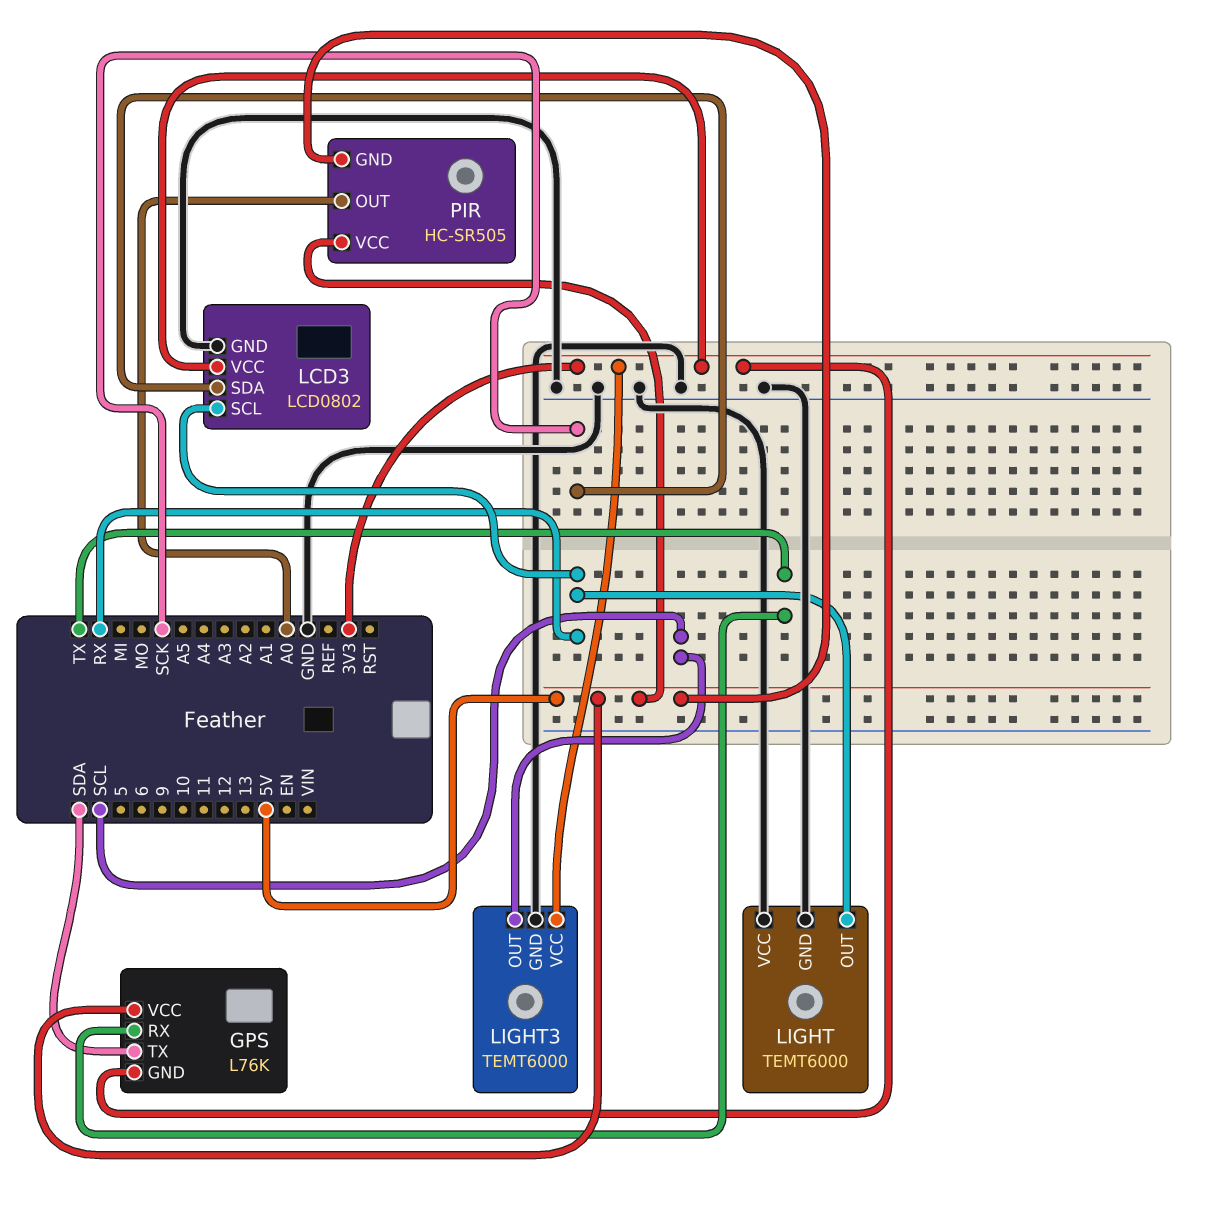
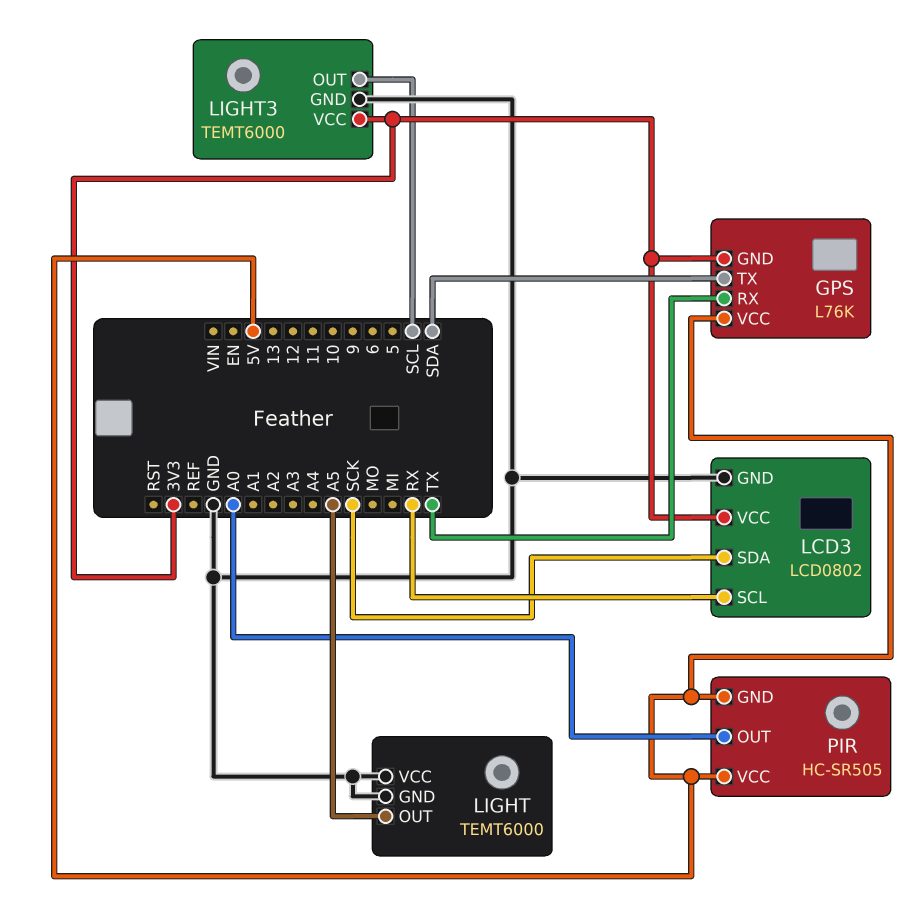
LIGHT pin OUT: RX -> A5

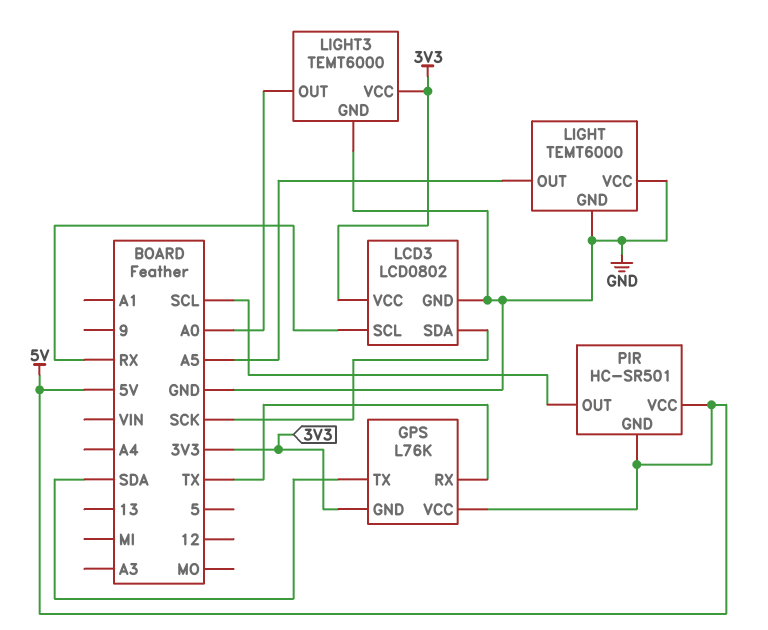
LIGHT3 pin OUT: SCL -> A0
PIR: HC-SR505 -> HC-SR501
PIR pin OUT: A0 -> SCL

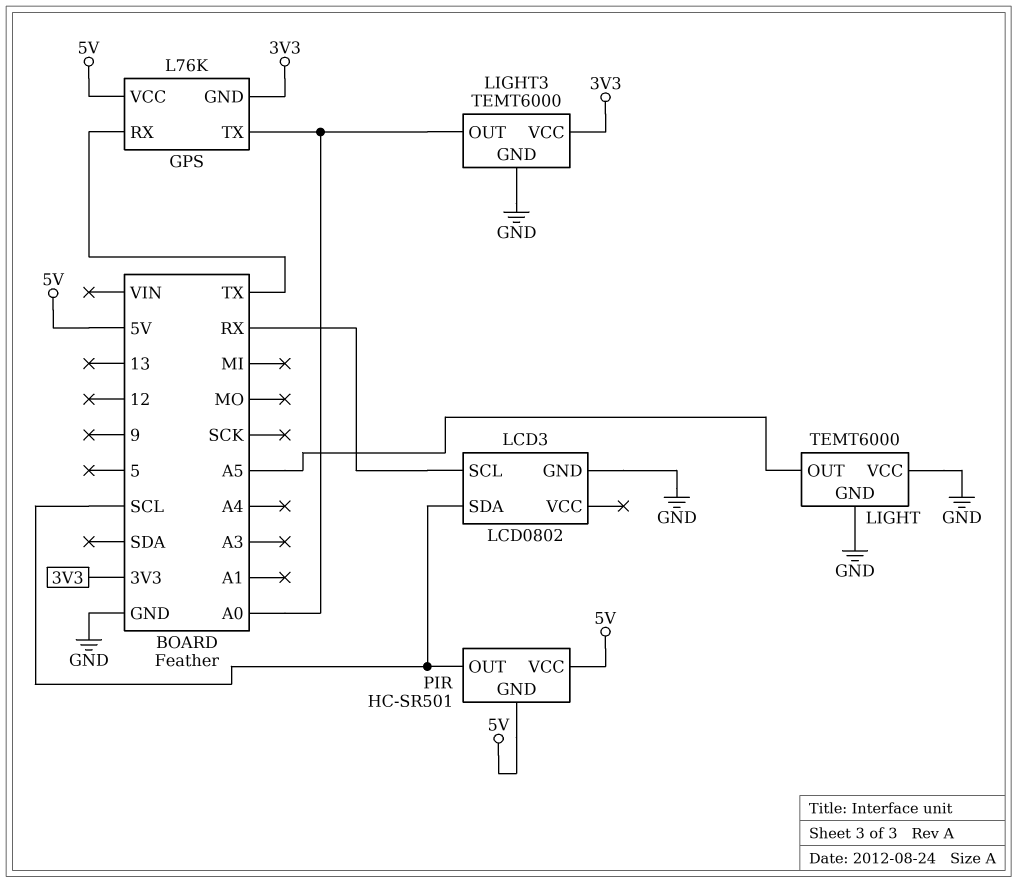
GPS pin TX: SDA -> A0
LCD3 pin SDA: SCK -> SCL
LCD3 pin VCC: 3V3 -> none

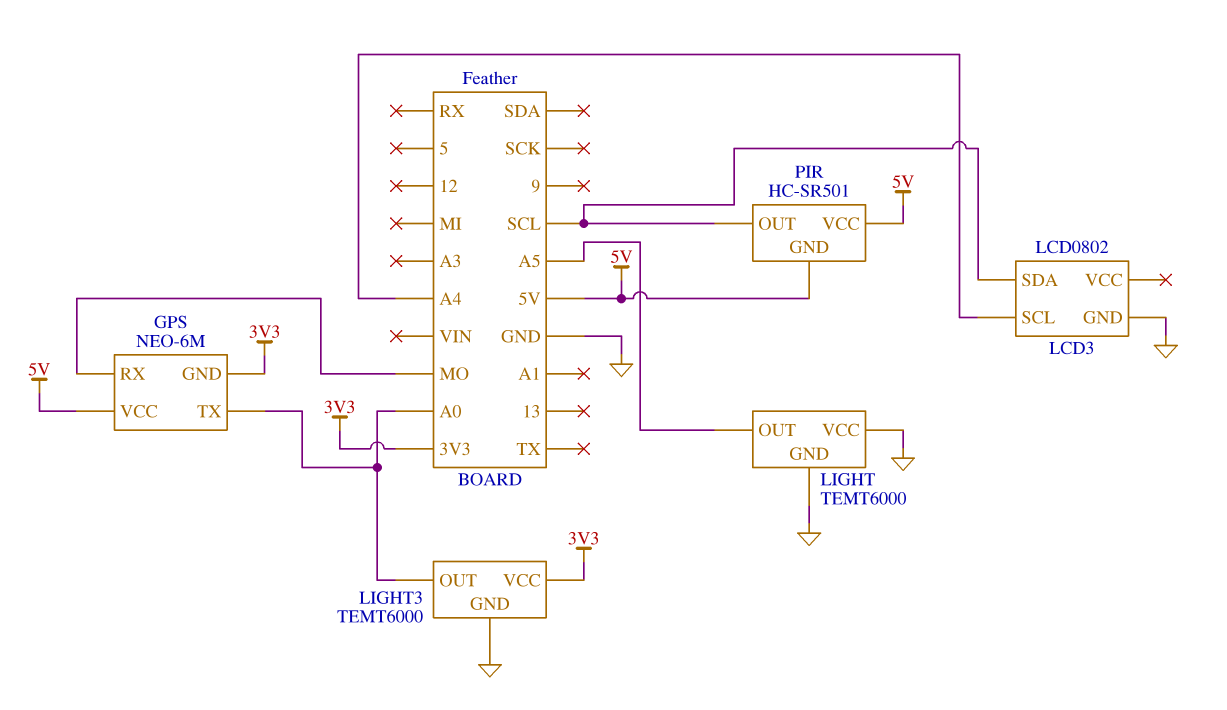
GPS: L76K -> NEO-6M
GPS pin RX: TX -> MO
LCD3 pin SCL: RX -> A4

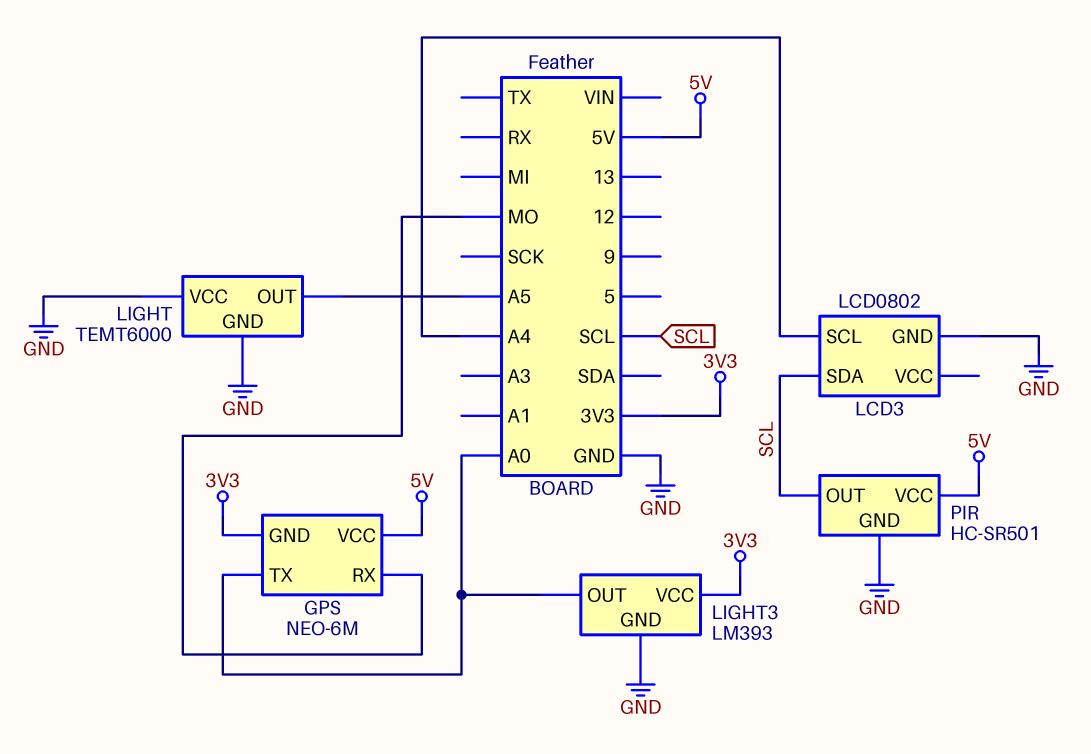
LIGHT3: TEMT6000 -> LM393
PIR pin GND: 5V -> GND

